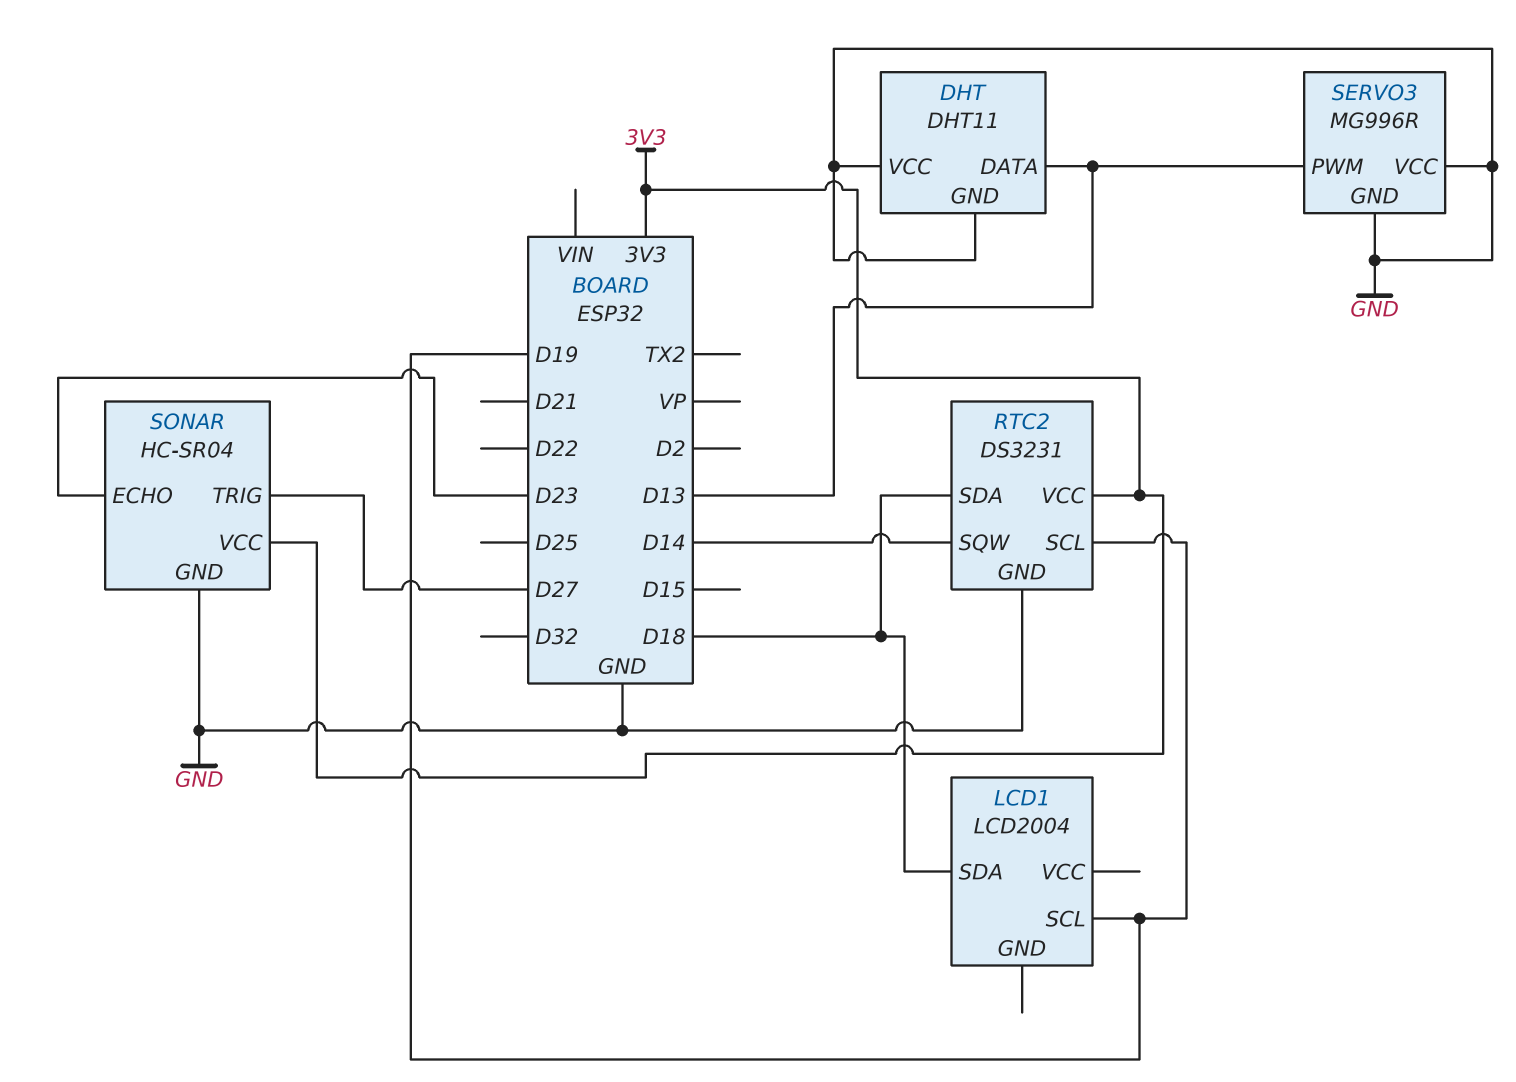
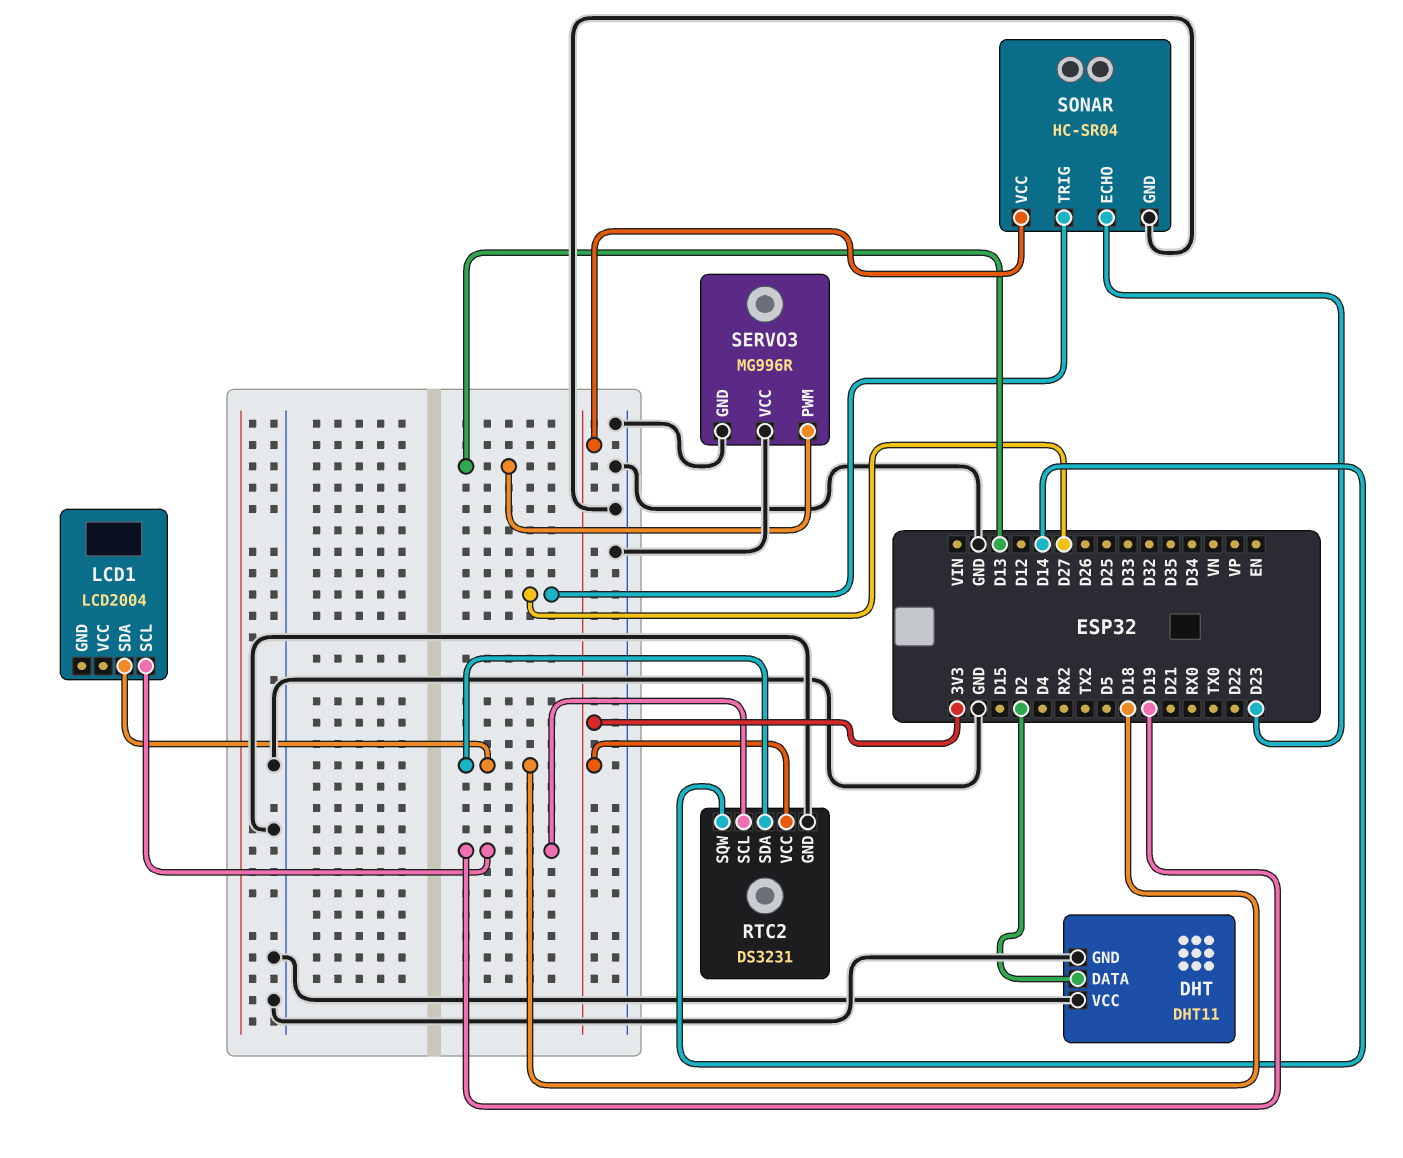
DHT pin DATA: D13 -> D2

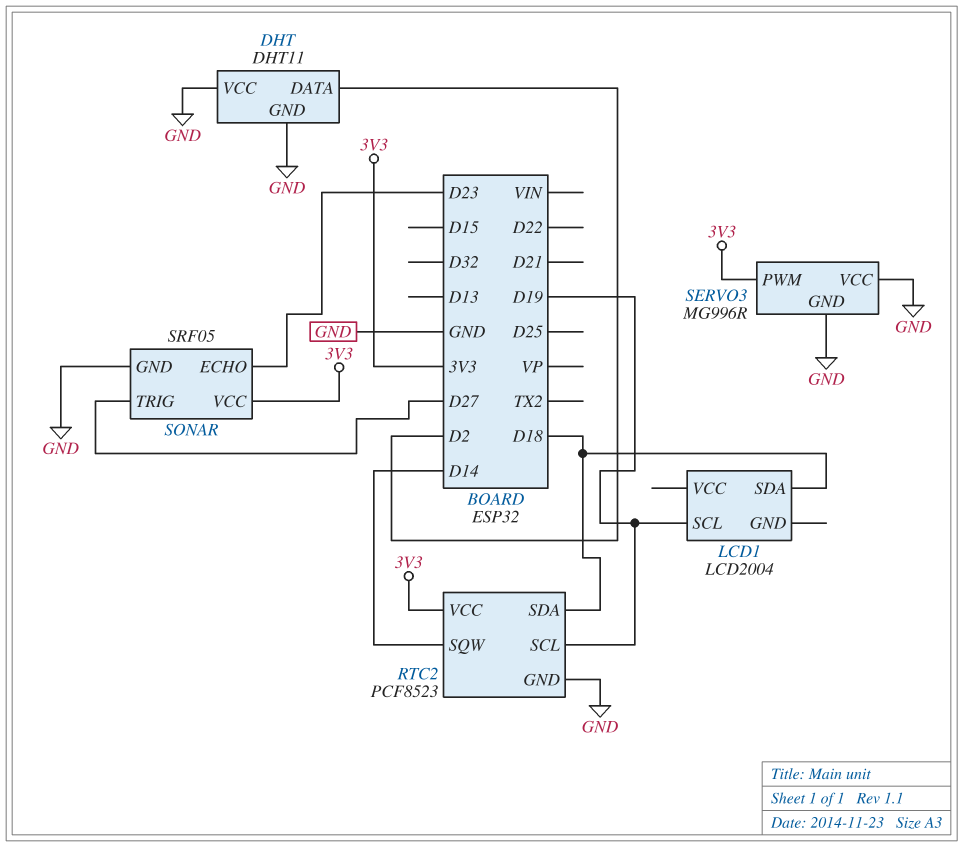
RTC2: DS3231 -> PCF8523
SERVO3 pin PWM: D13 -> 3V3
SONAR: HC-SR04 -> SRF05

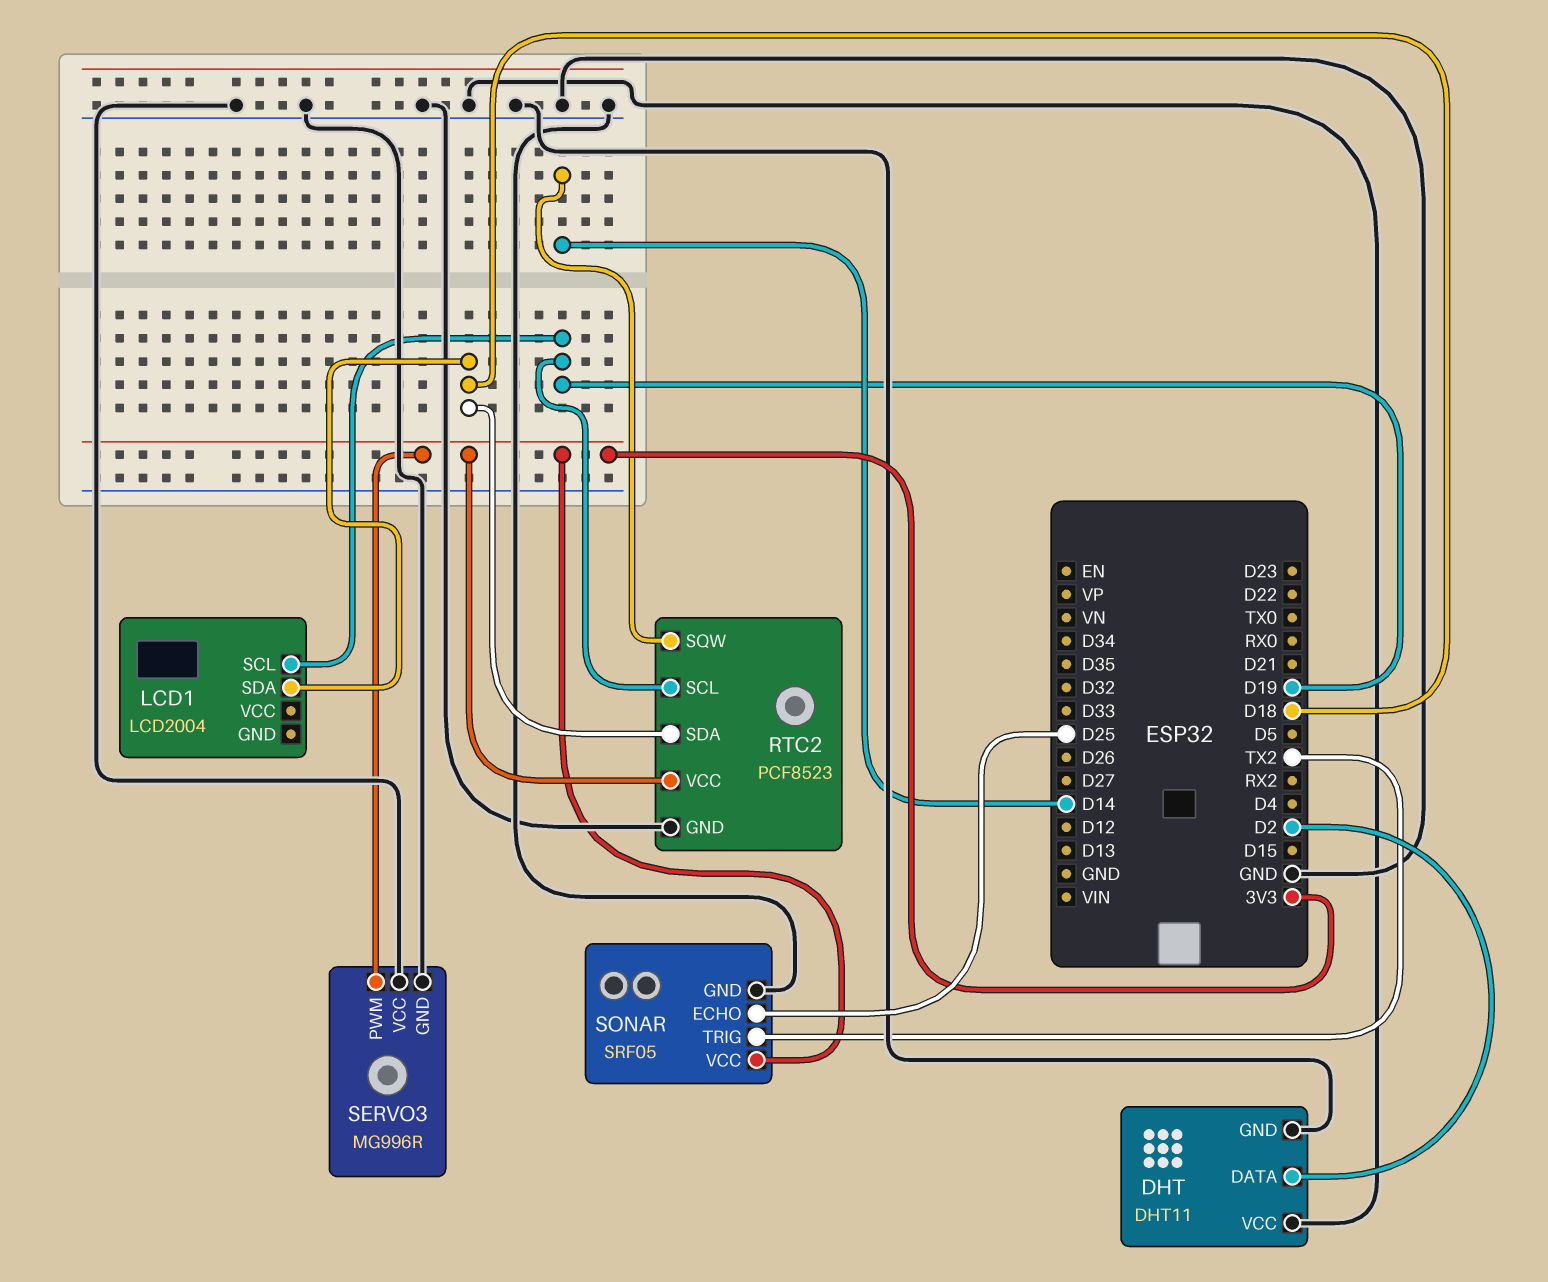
SONAR pin ECHO: D23 -> D25
SONAR pin TRIG: D27 -> TX2

